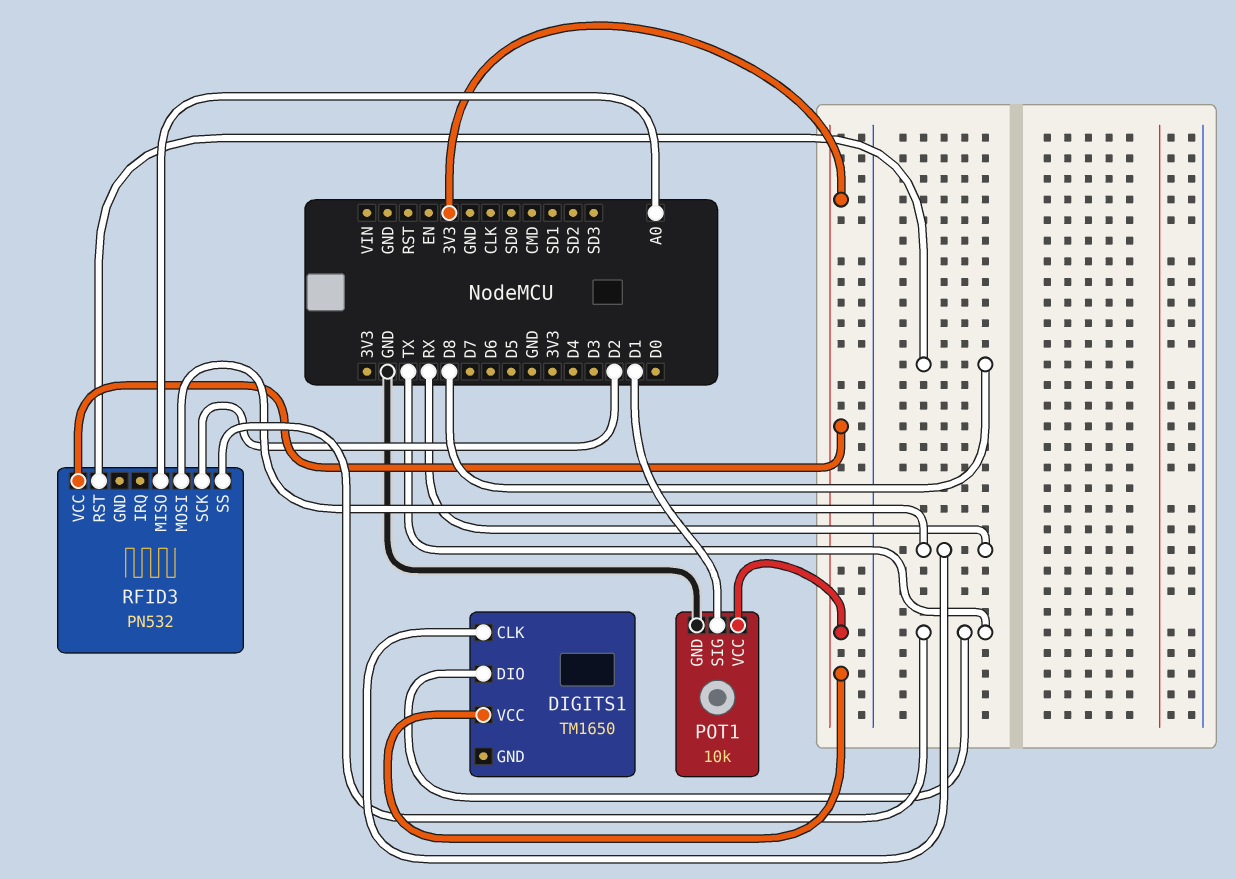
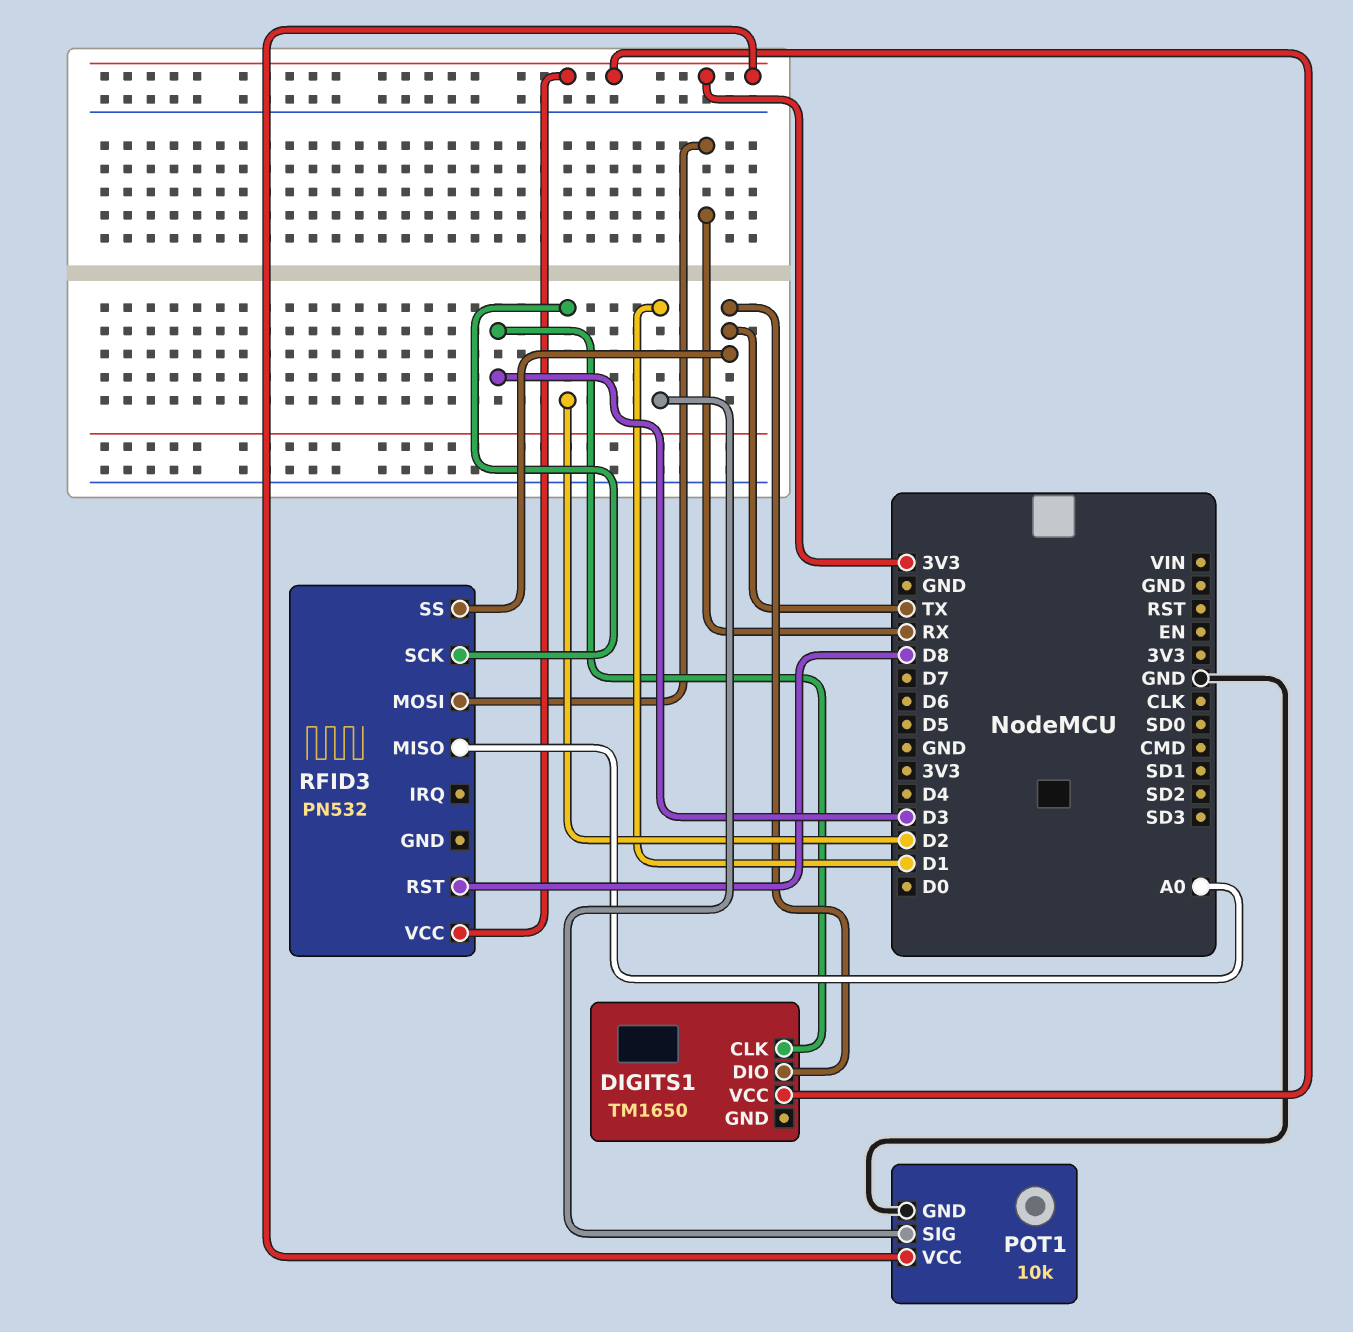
DIGITS1 pin CLK: RX -> D3

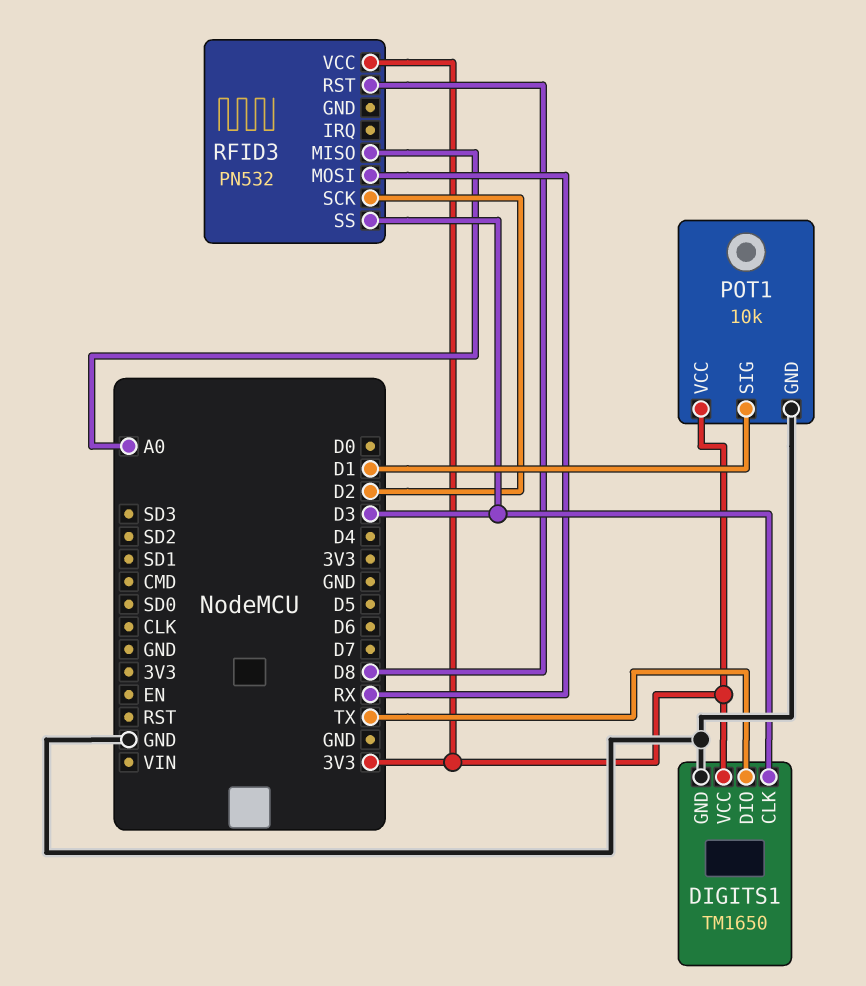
DIGITS1 pin GND: none -> GND
RFID3 pin SS: TX -> D3

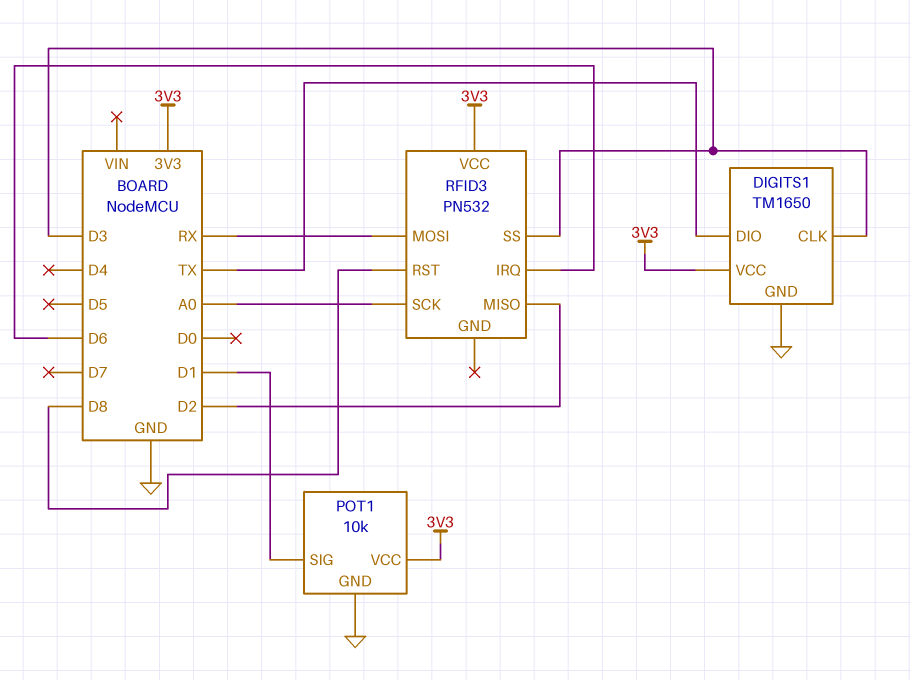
RFID3 pin IRQ: none -> D6
RFID3 pin MISO: A0 -> D2
RFID3 pin SCK: D2 -> A0

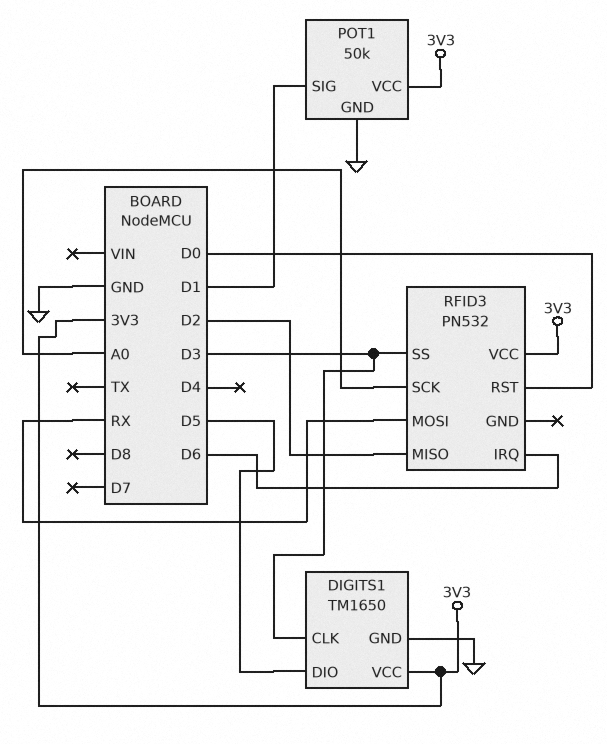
DIGITS1 pin DIO: TX -> D5
POT1: 10k -> 50k
RFID3 pin RST: D8 -> D0

